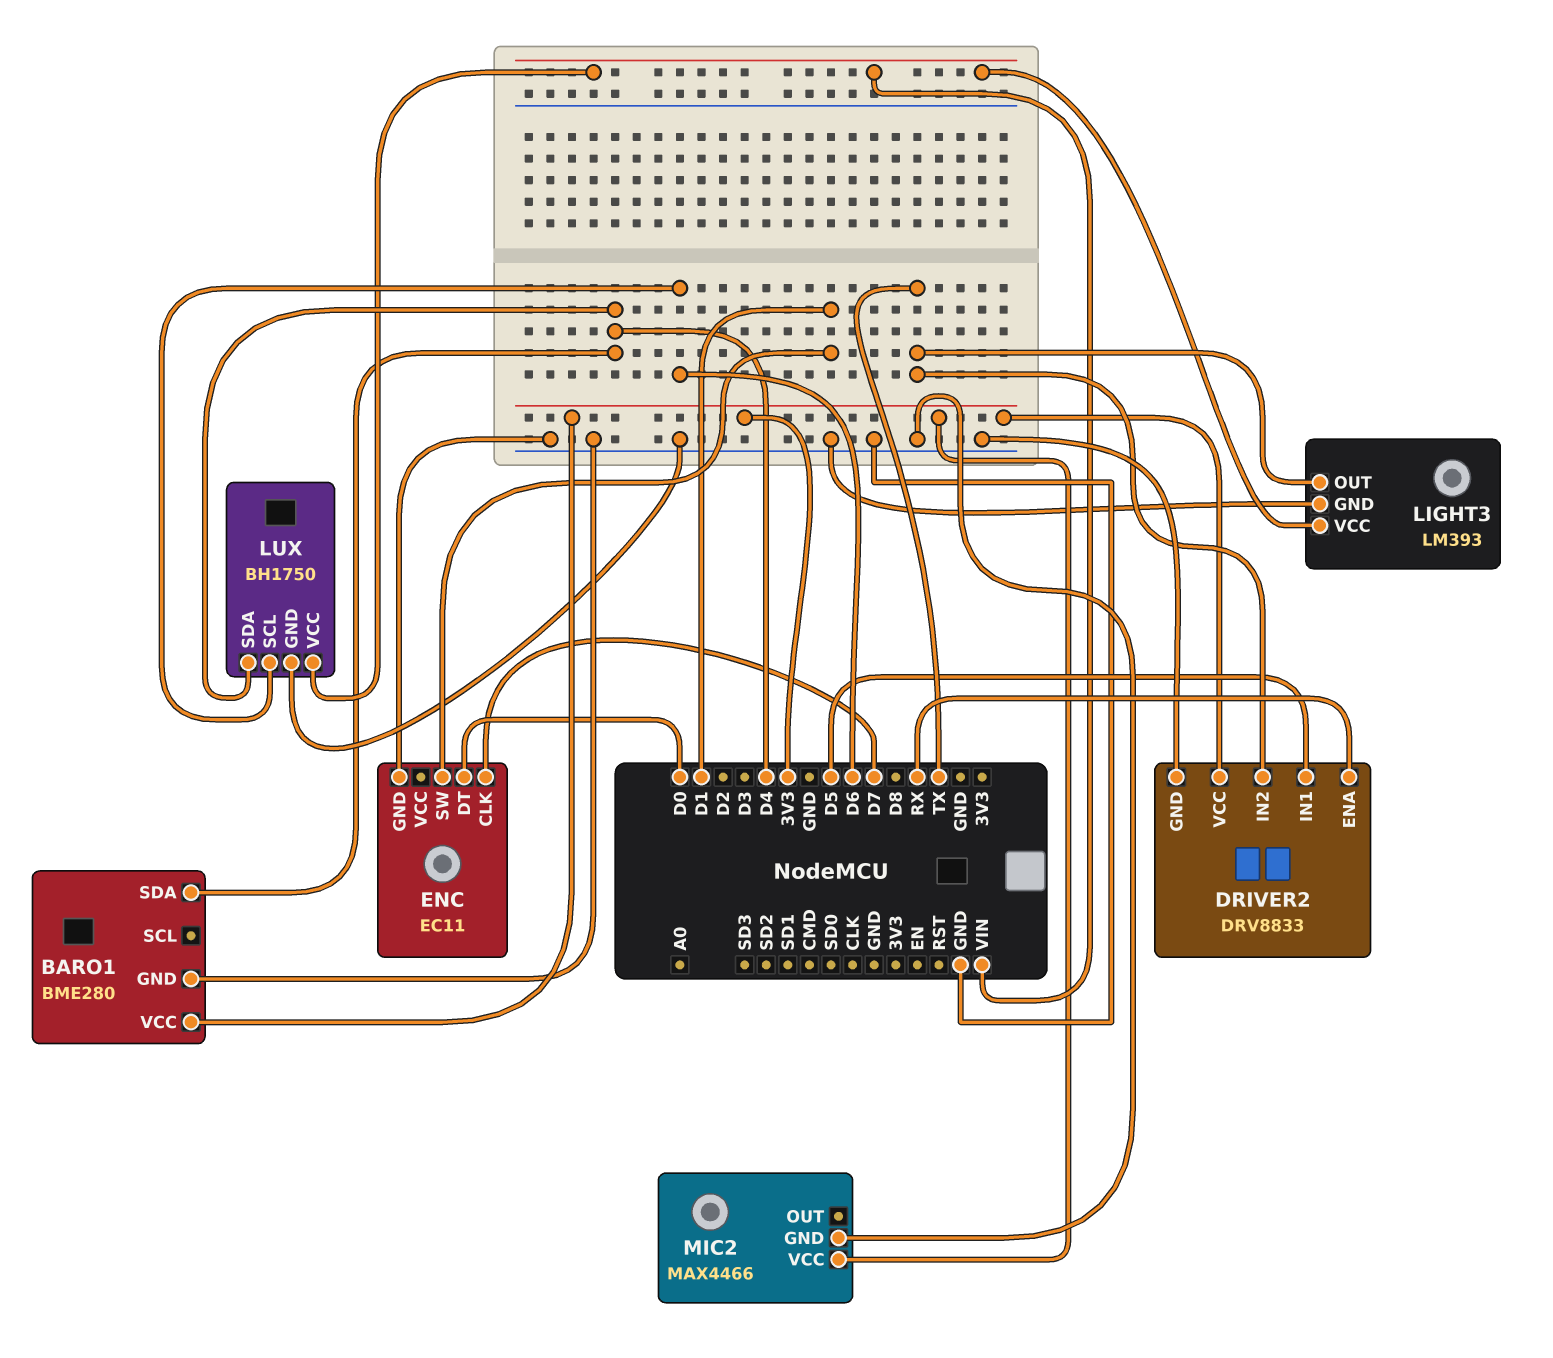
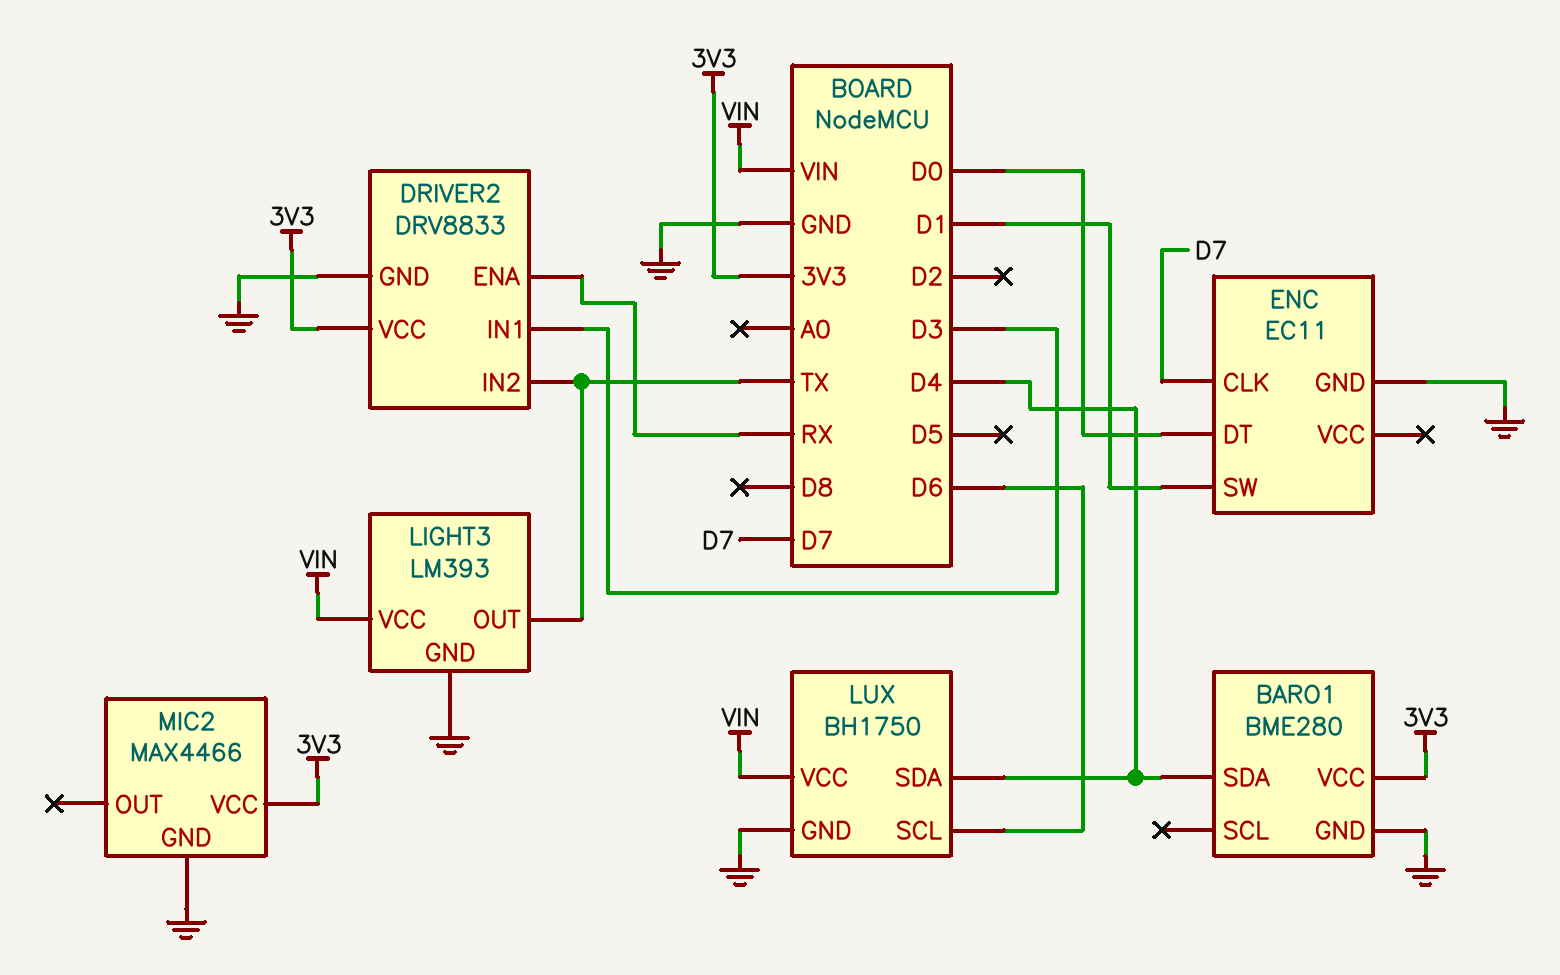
DRIVER2 pin IN1: D5 -> D3

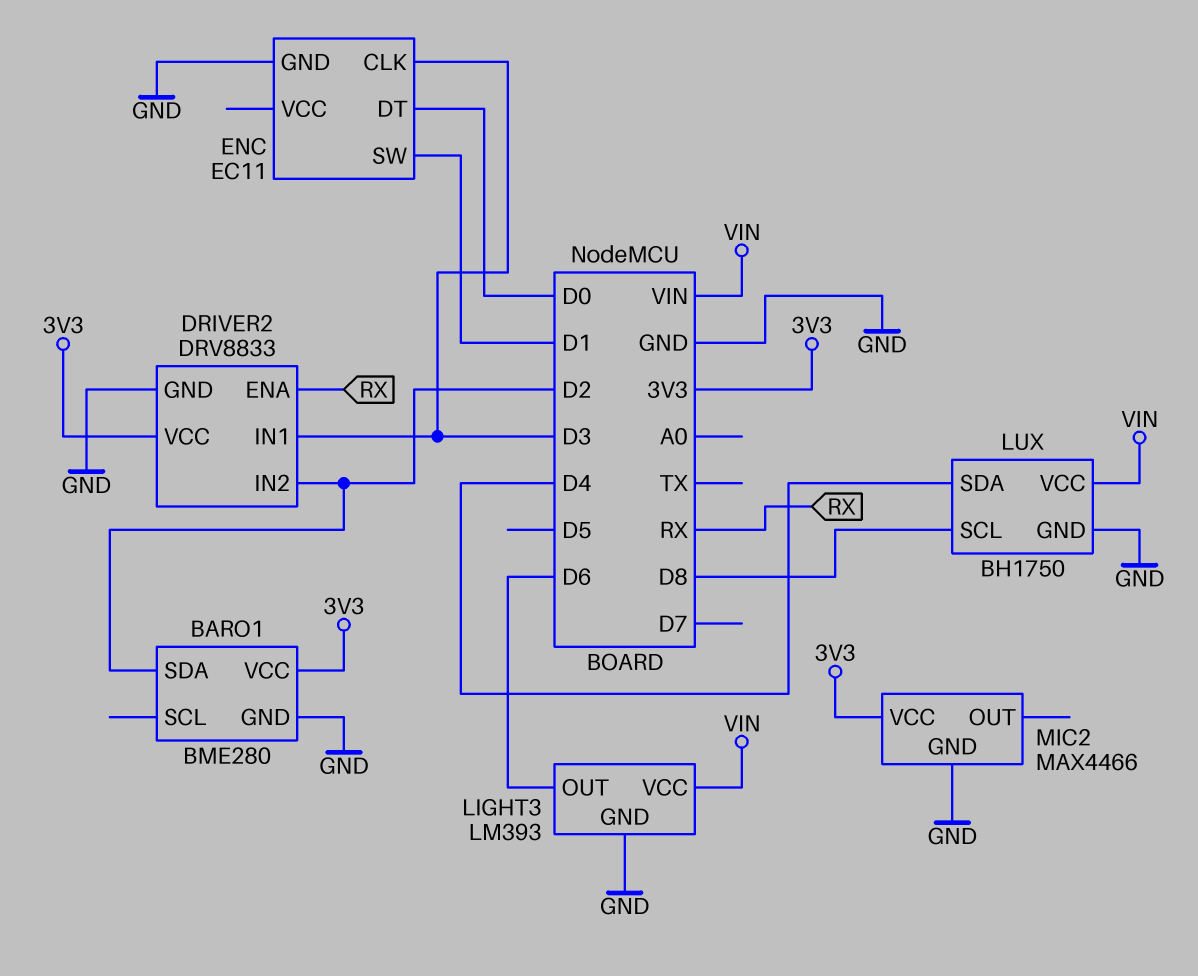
BARO1 pin SDA: D4 -> D2
DRIVER2 pin IN2: TX -> D2
ENC pin CLK: D7 -> D3
LIGHT3 pin OUT: TX -> D6
LUX pin SCL: D6 -> D8

